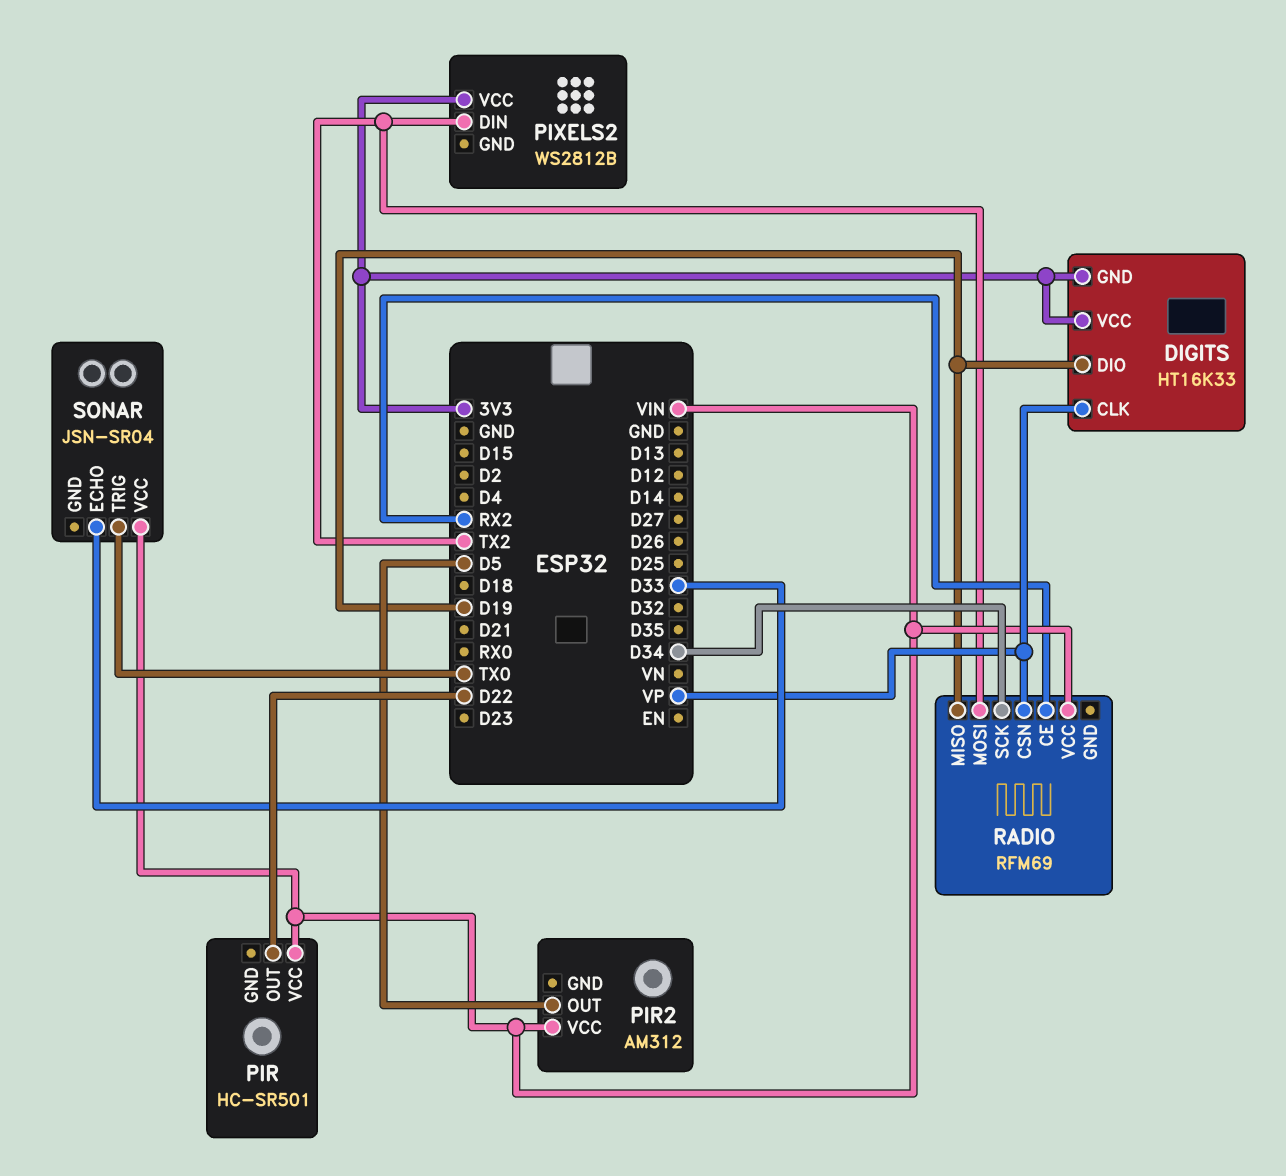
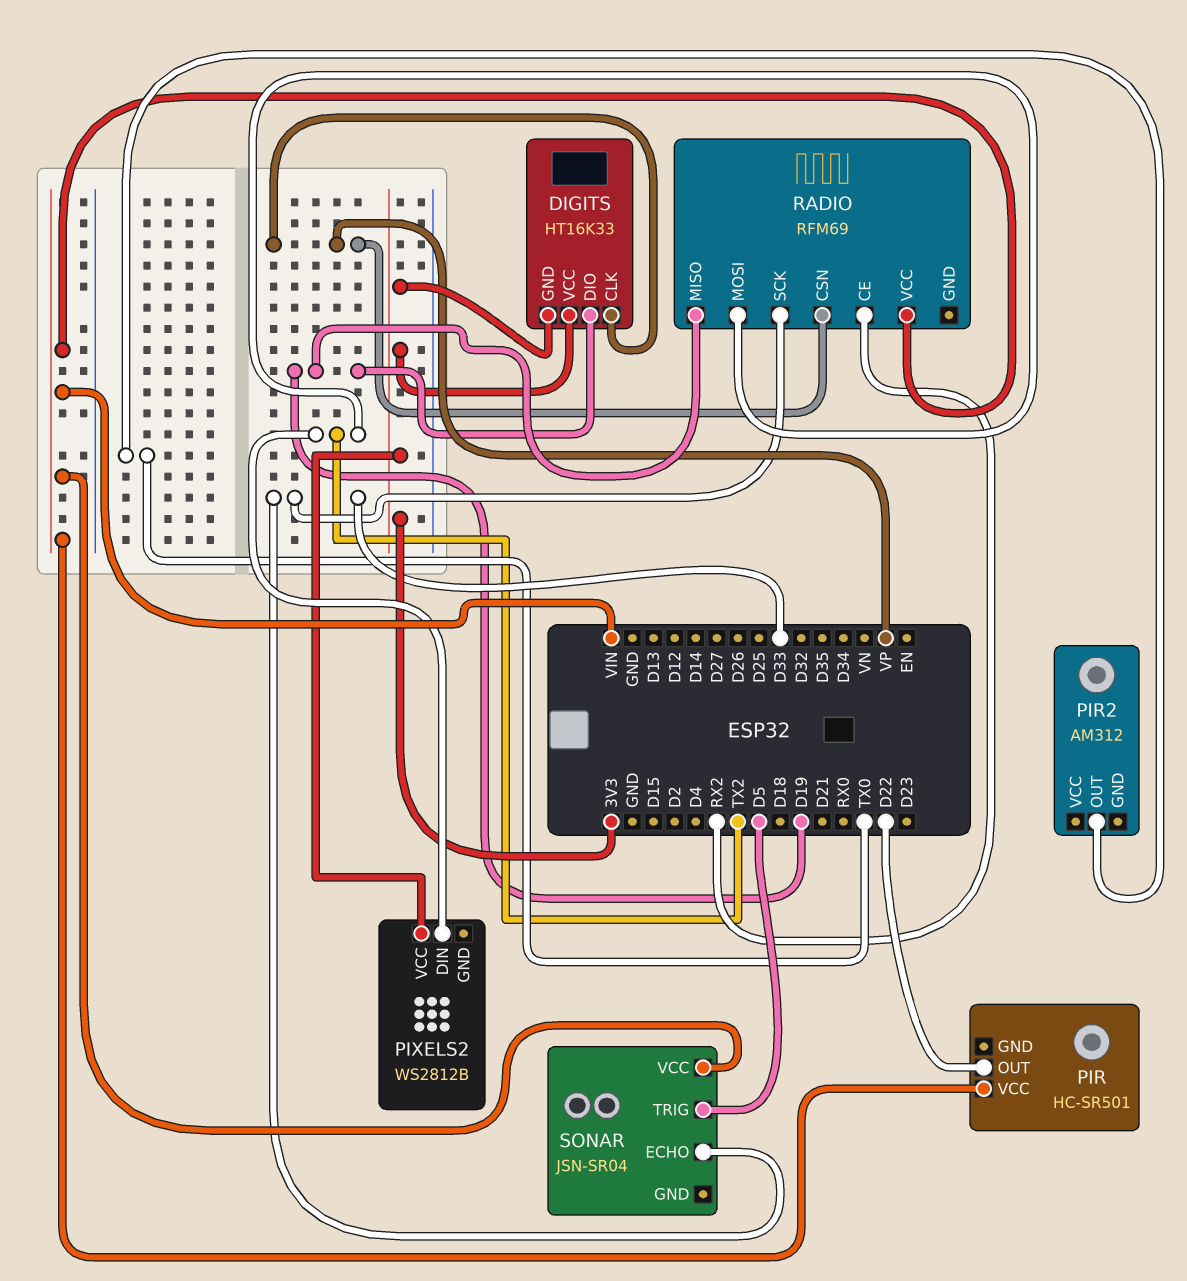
PIR2 pin OUT: D5 -> TX0
PIR2 pin VCC: VIN -> none
RADIO pin SCK: D34 -> D33
SONAR pin TRIG: TX0 -> D5

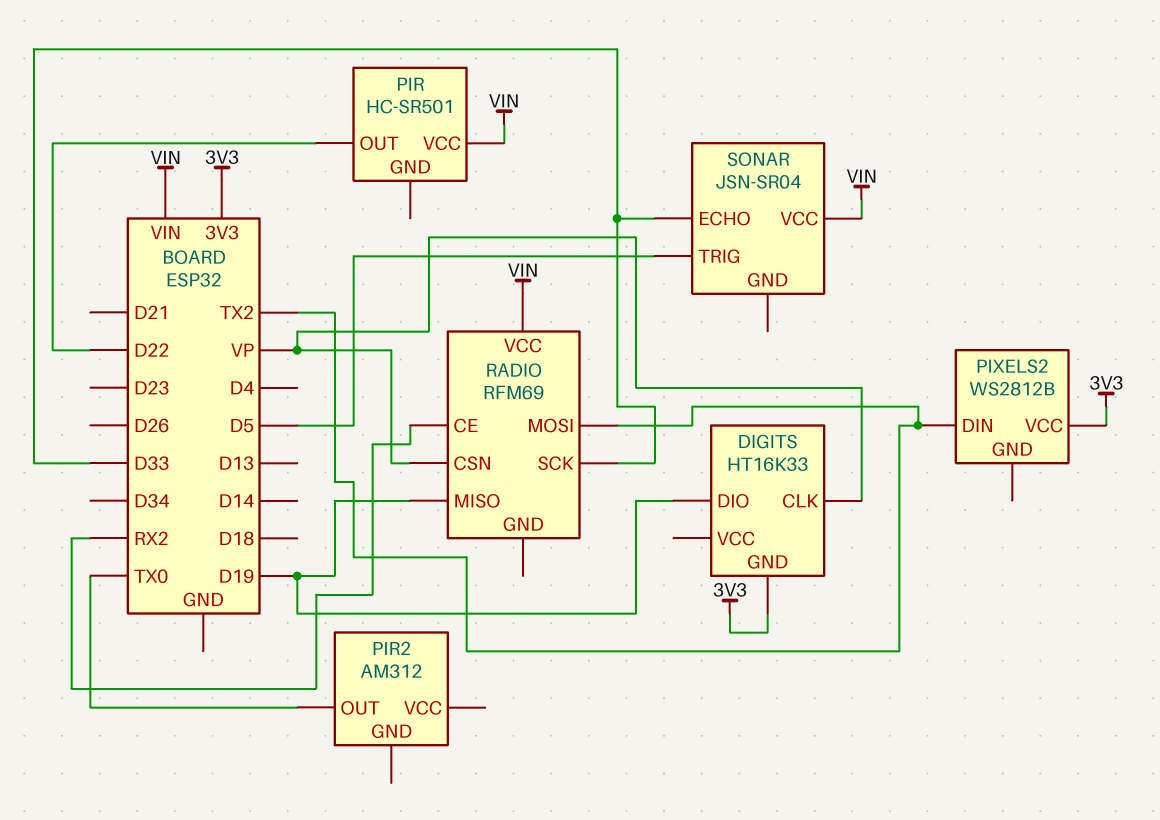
DIGITS pin VCC: 3V3 -> none

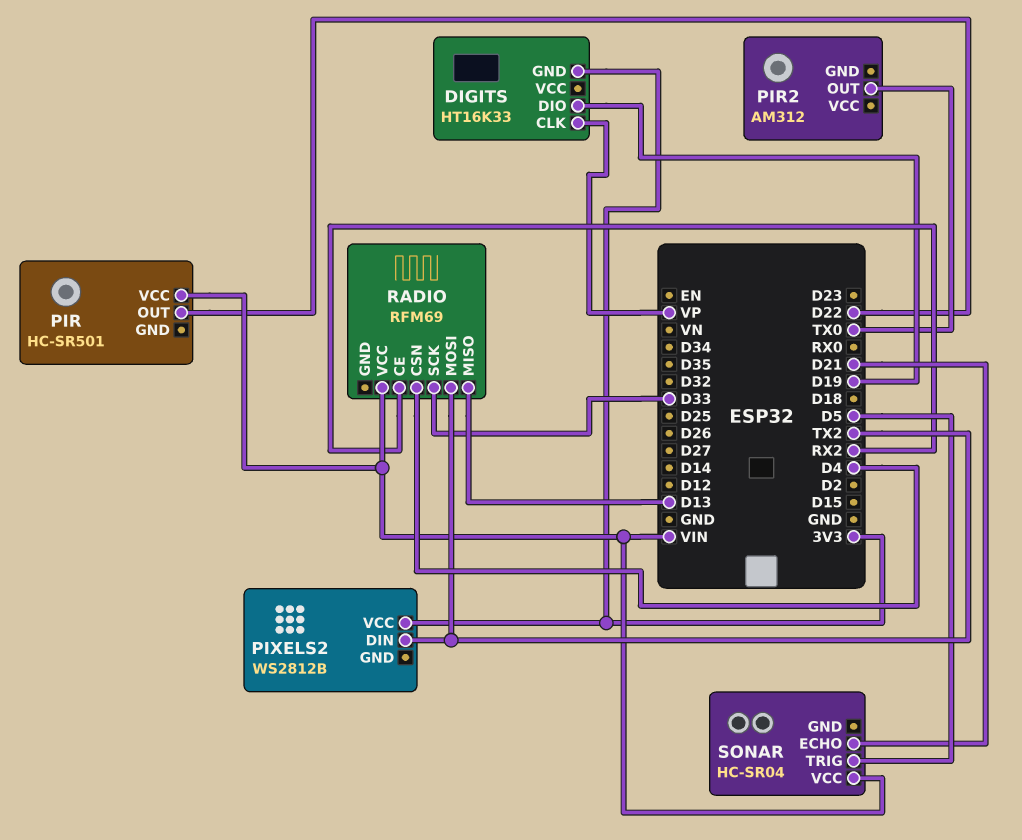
RADIO pin CSN: VP -> D4
RADIO pin MISO: D19 -> D13
SONAR: JSN-SR04 -> HC-SR04
SONAR pin ECHO: D33 -> D21

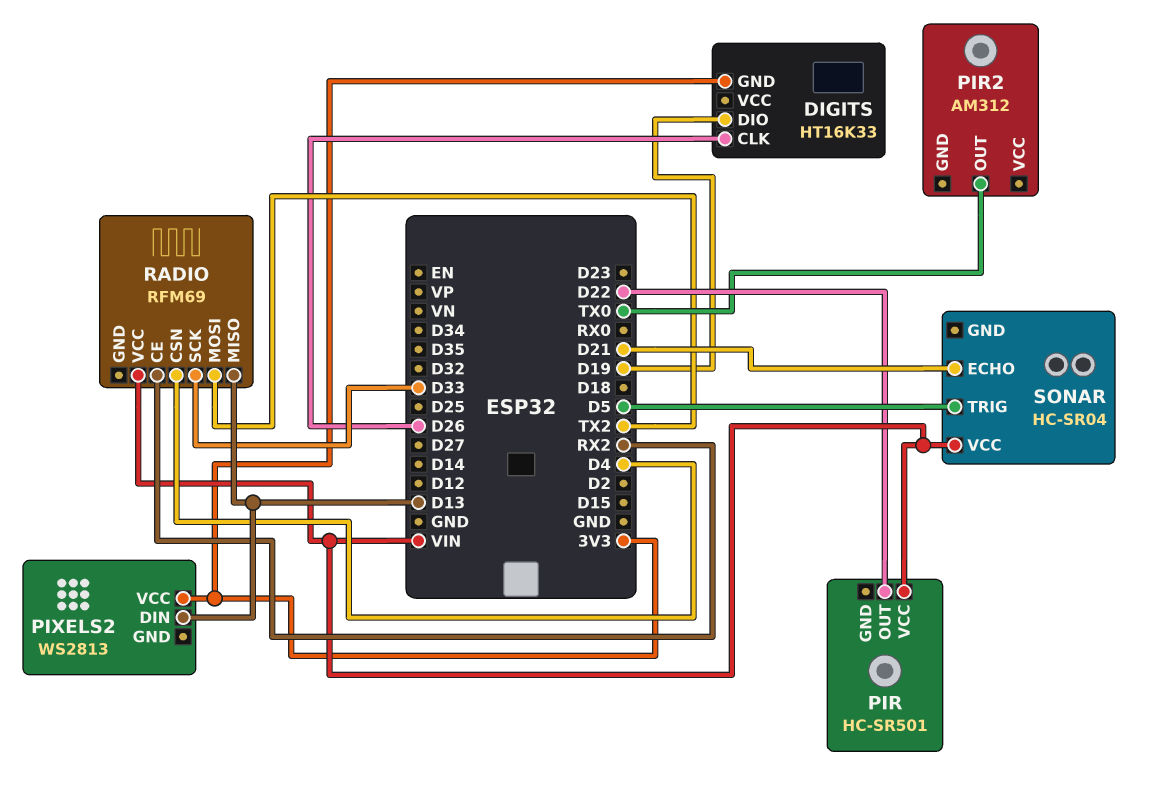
DIGITS pin CLK: VP -> D26
PIXELS2: WS2812B -> WS2813
PIXELS2 pin DIN: TX2 -> D13

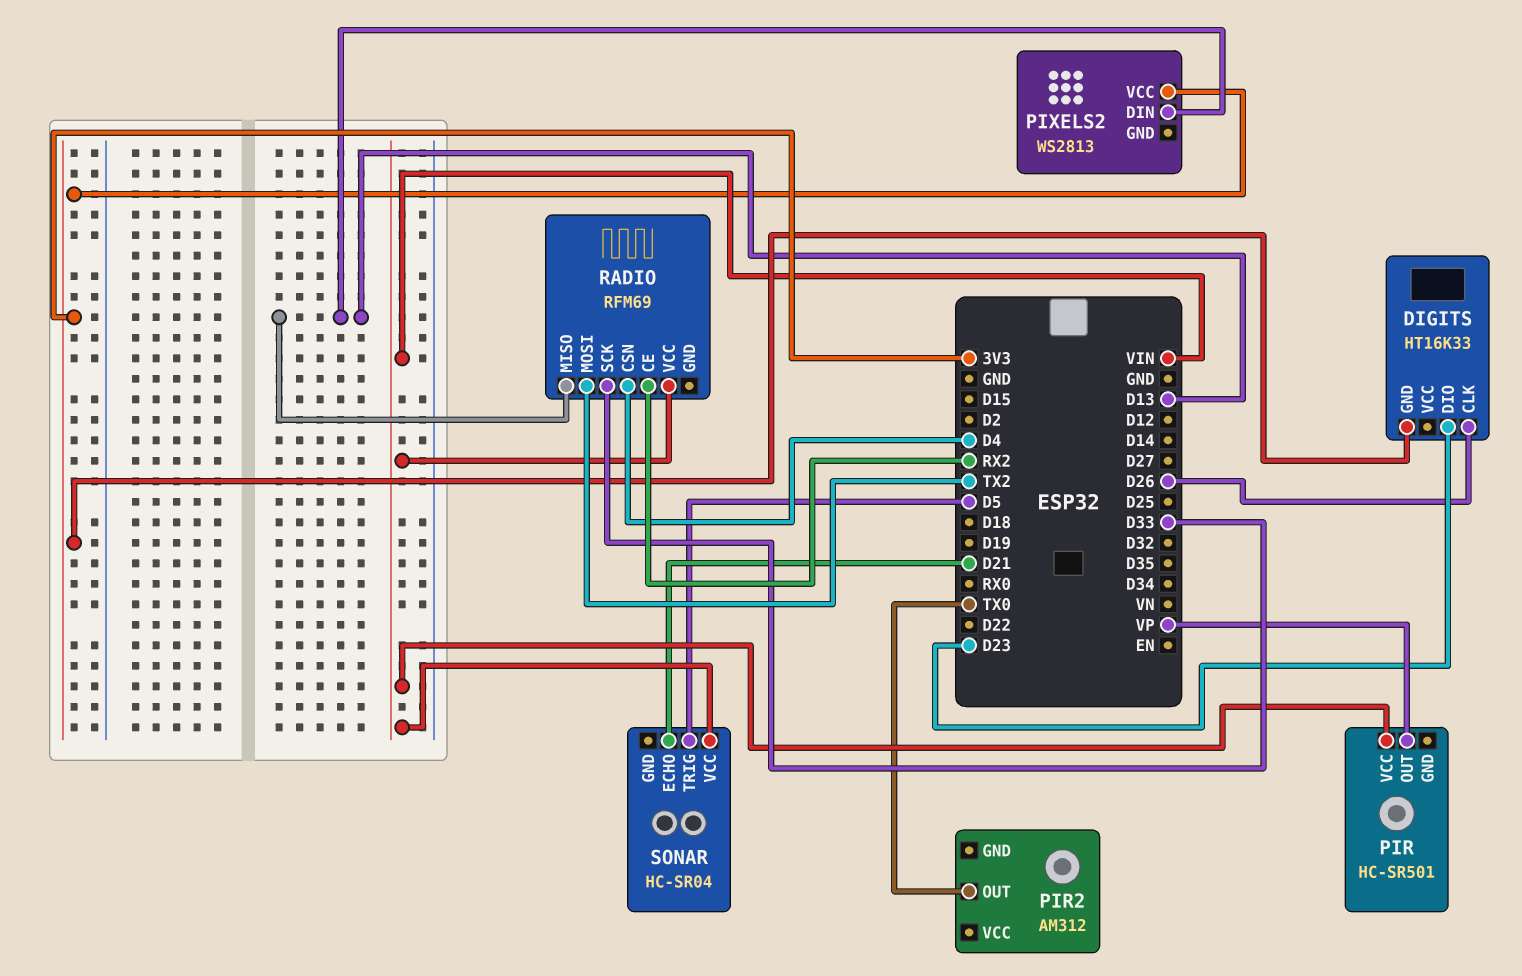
DIGITS pin DIO: D19 -> D23
PIR pin OUT: D22 -> VP

